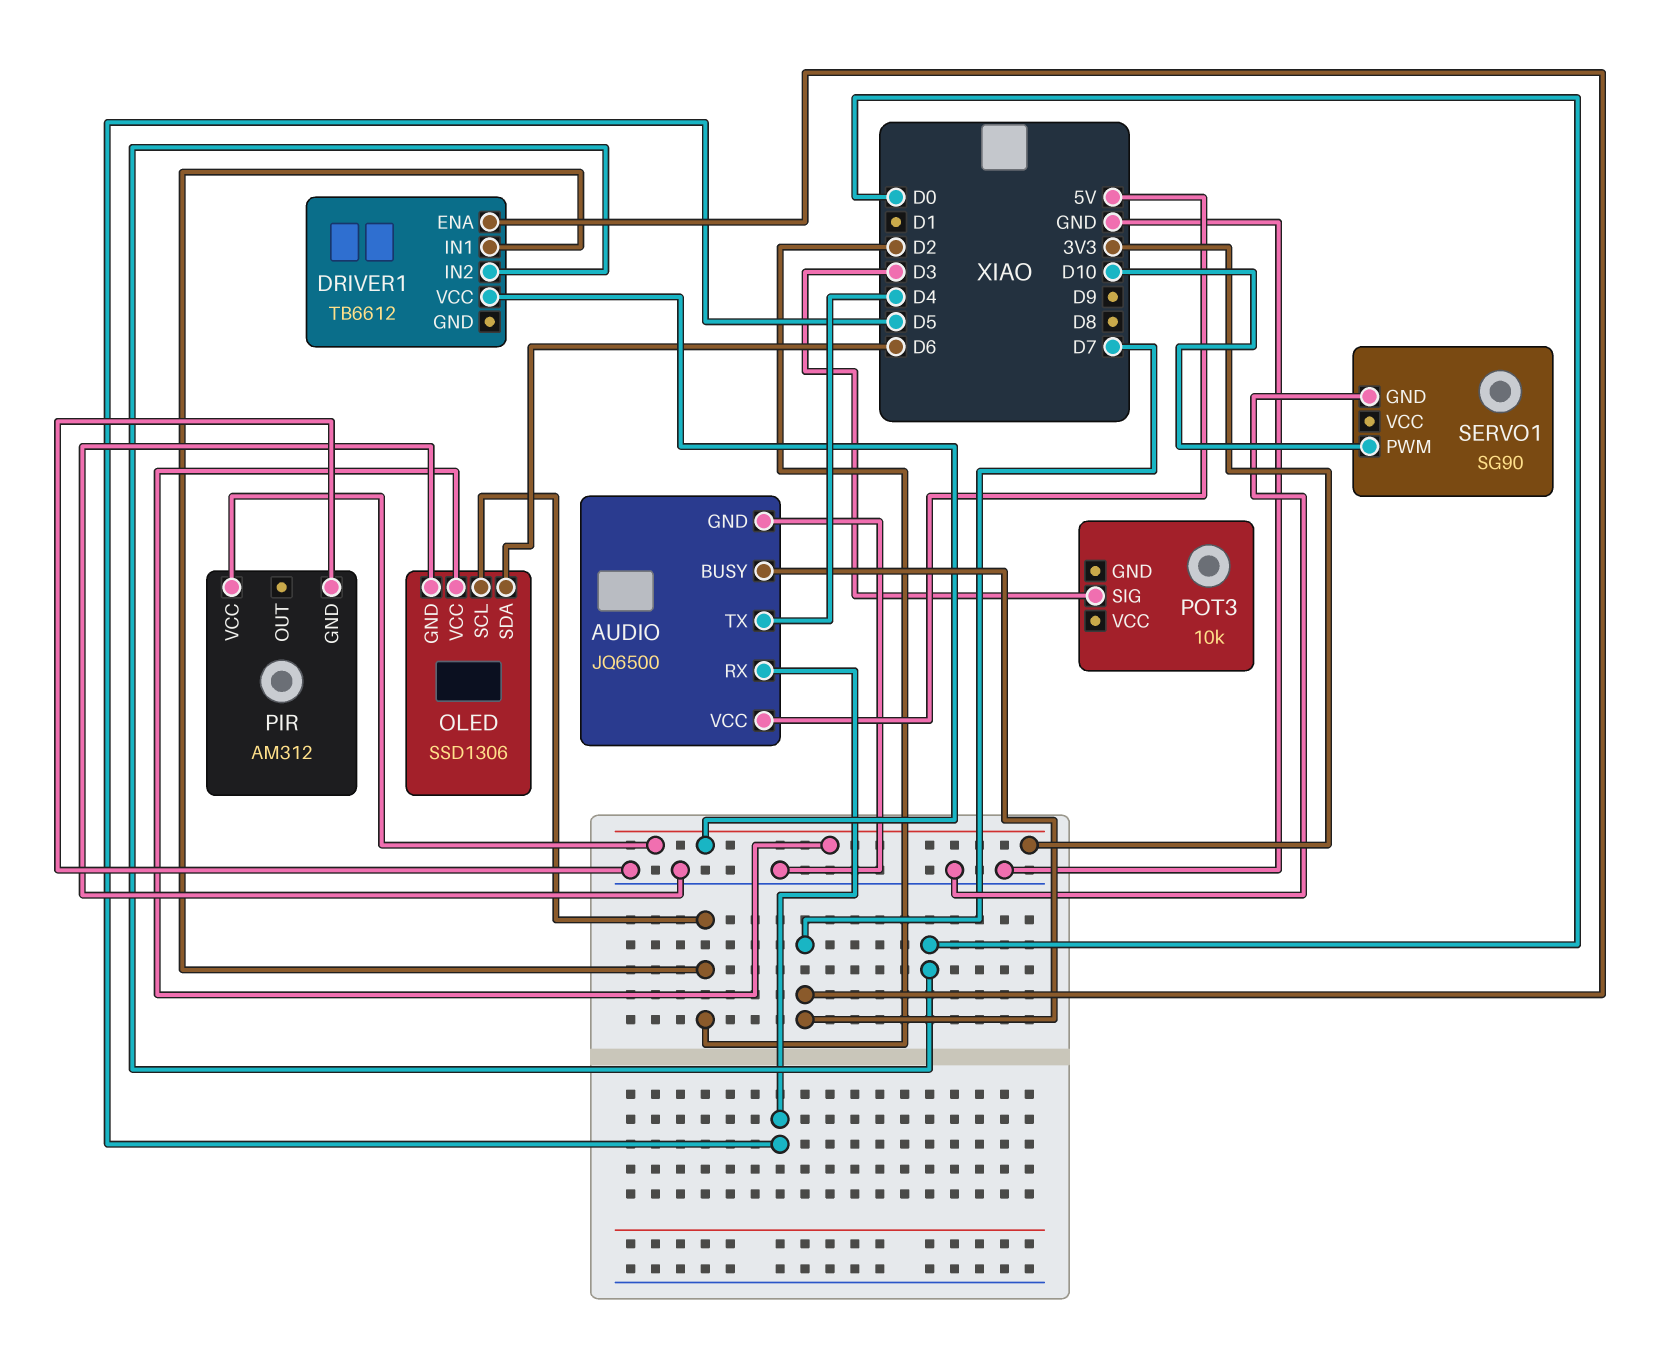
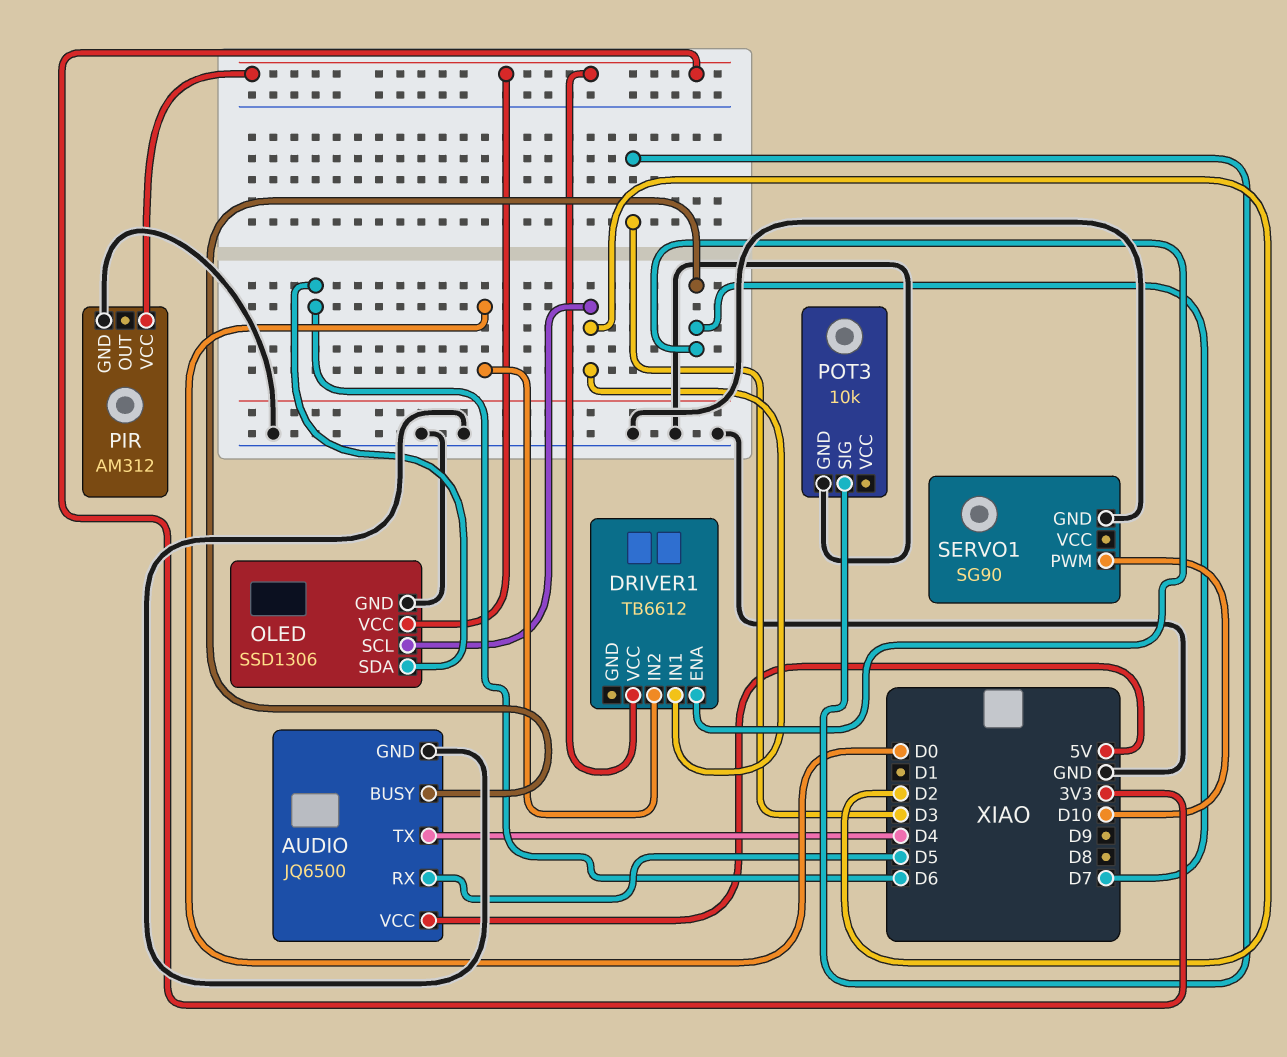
POT3 pin GND: none -> GND

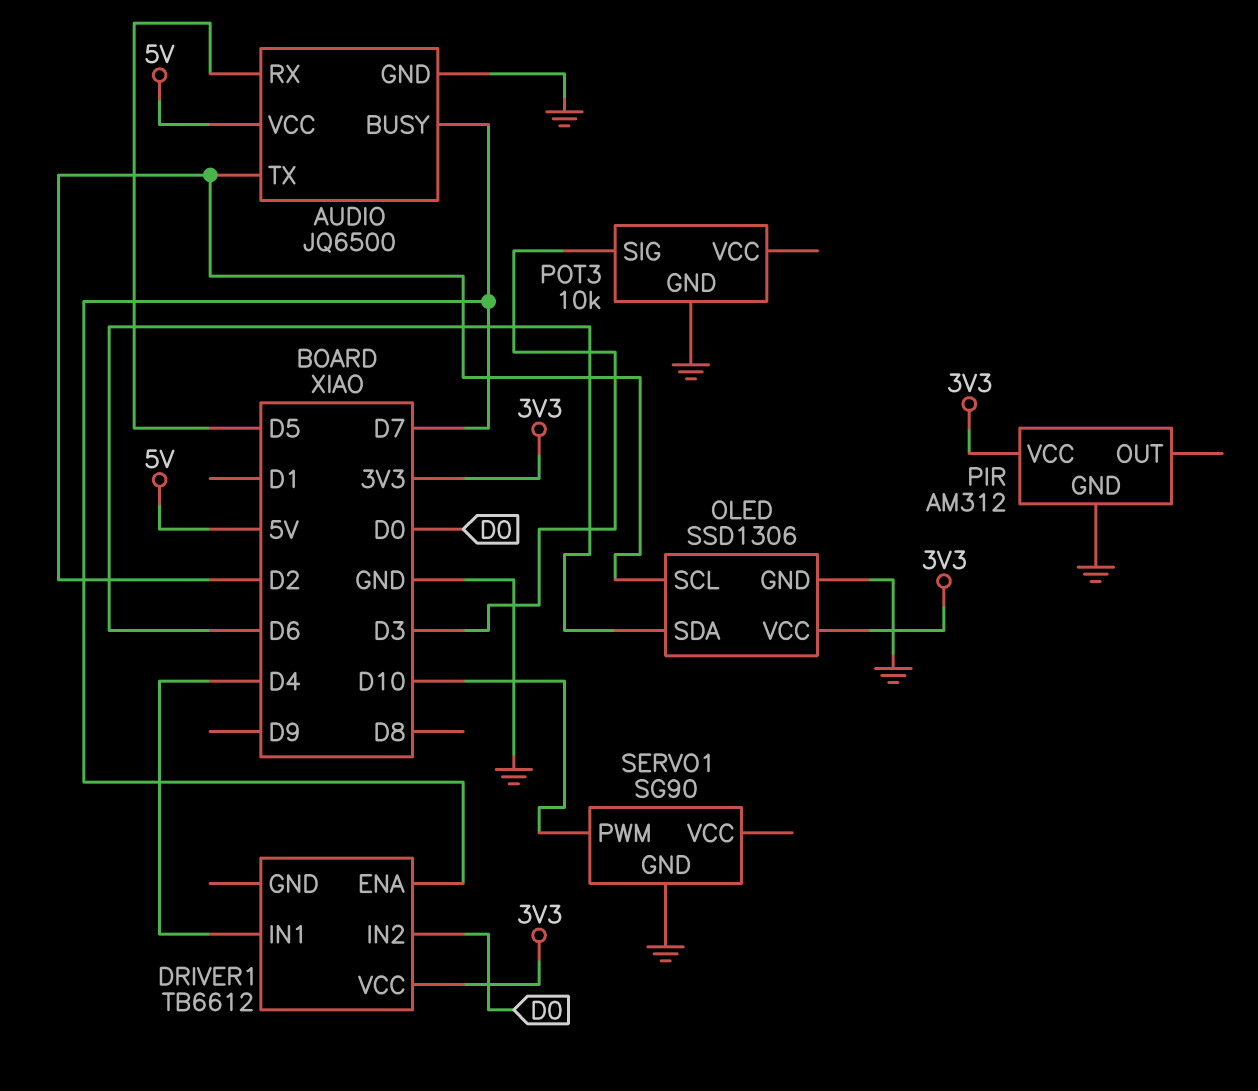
AUDIO pin TX: D4 -> D2
DRIVER1 pin IN1: D2 -> D4

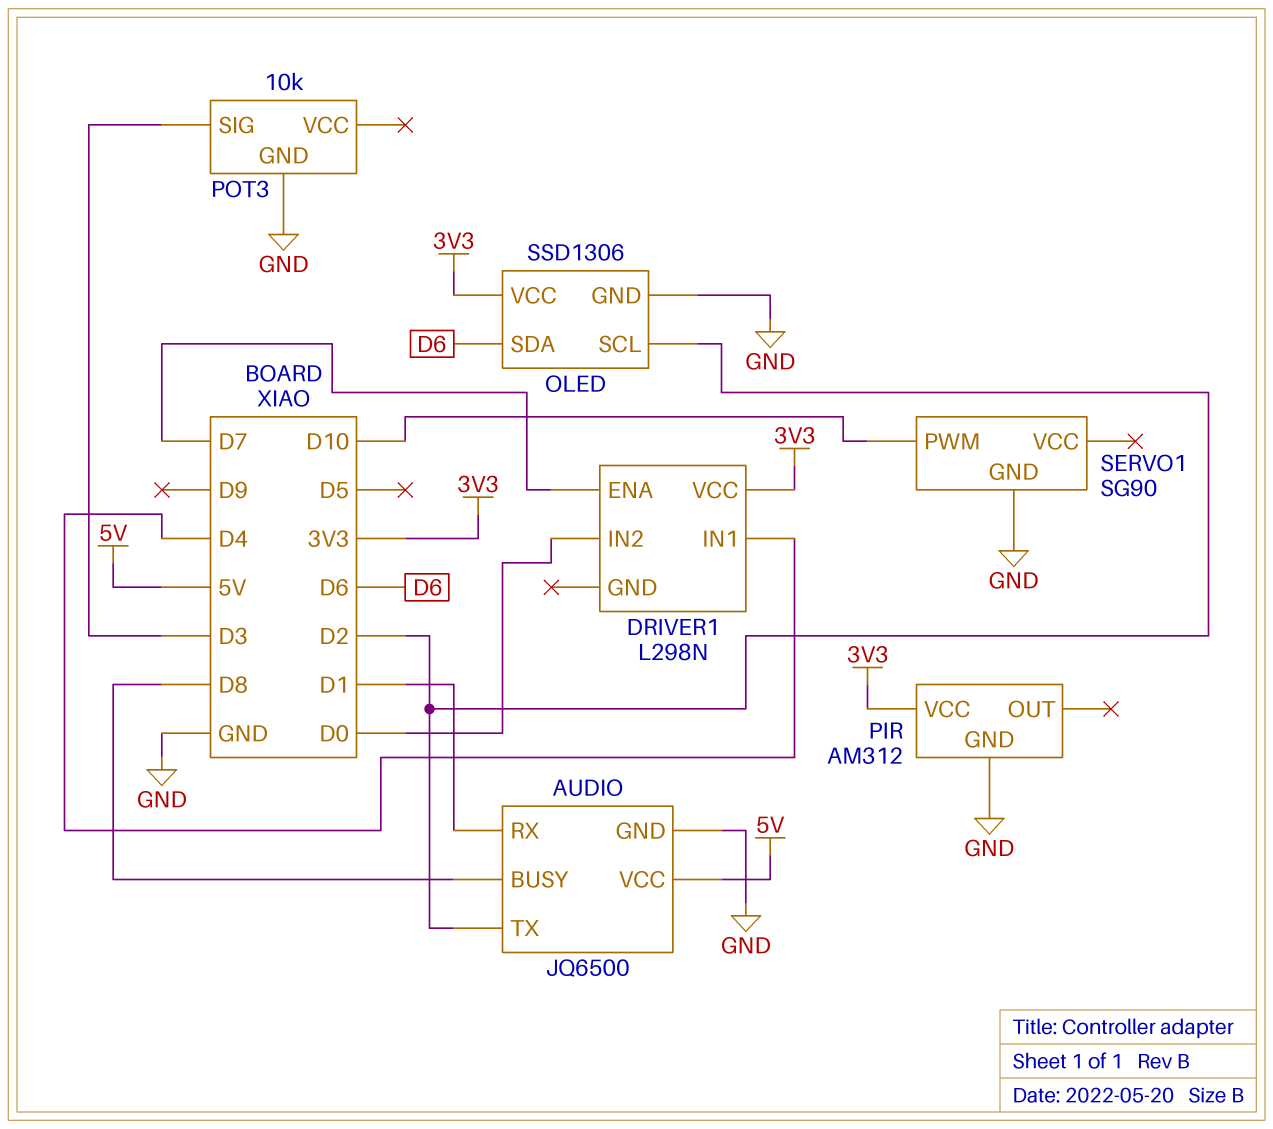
AUDIO pin BUSY: D7 -> D8
AUDIO pin RX: D5 -> D1
DRIVER1: TB6612 -> L298N

